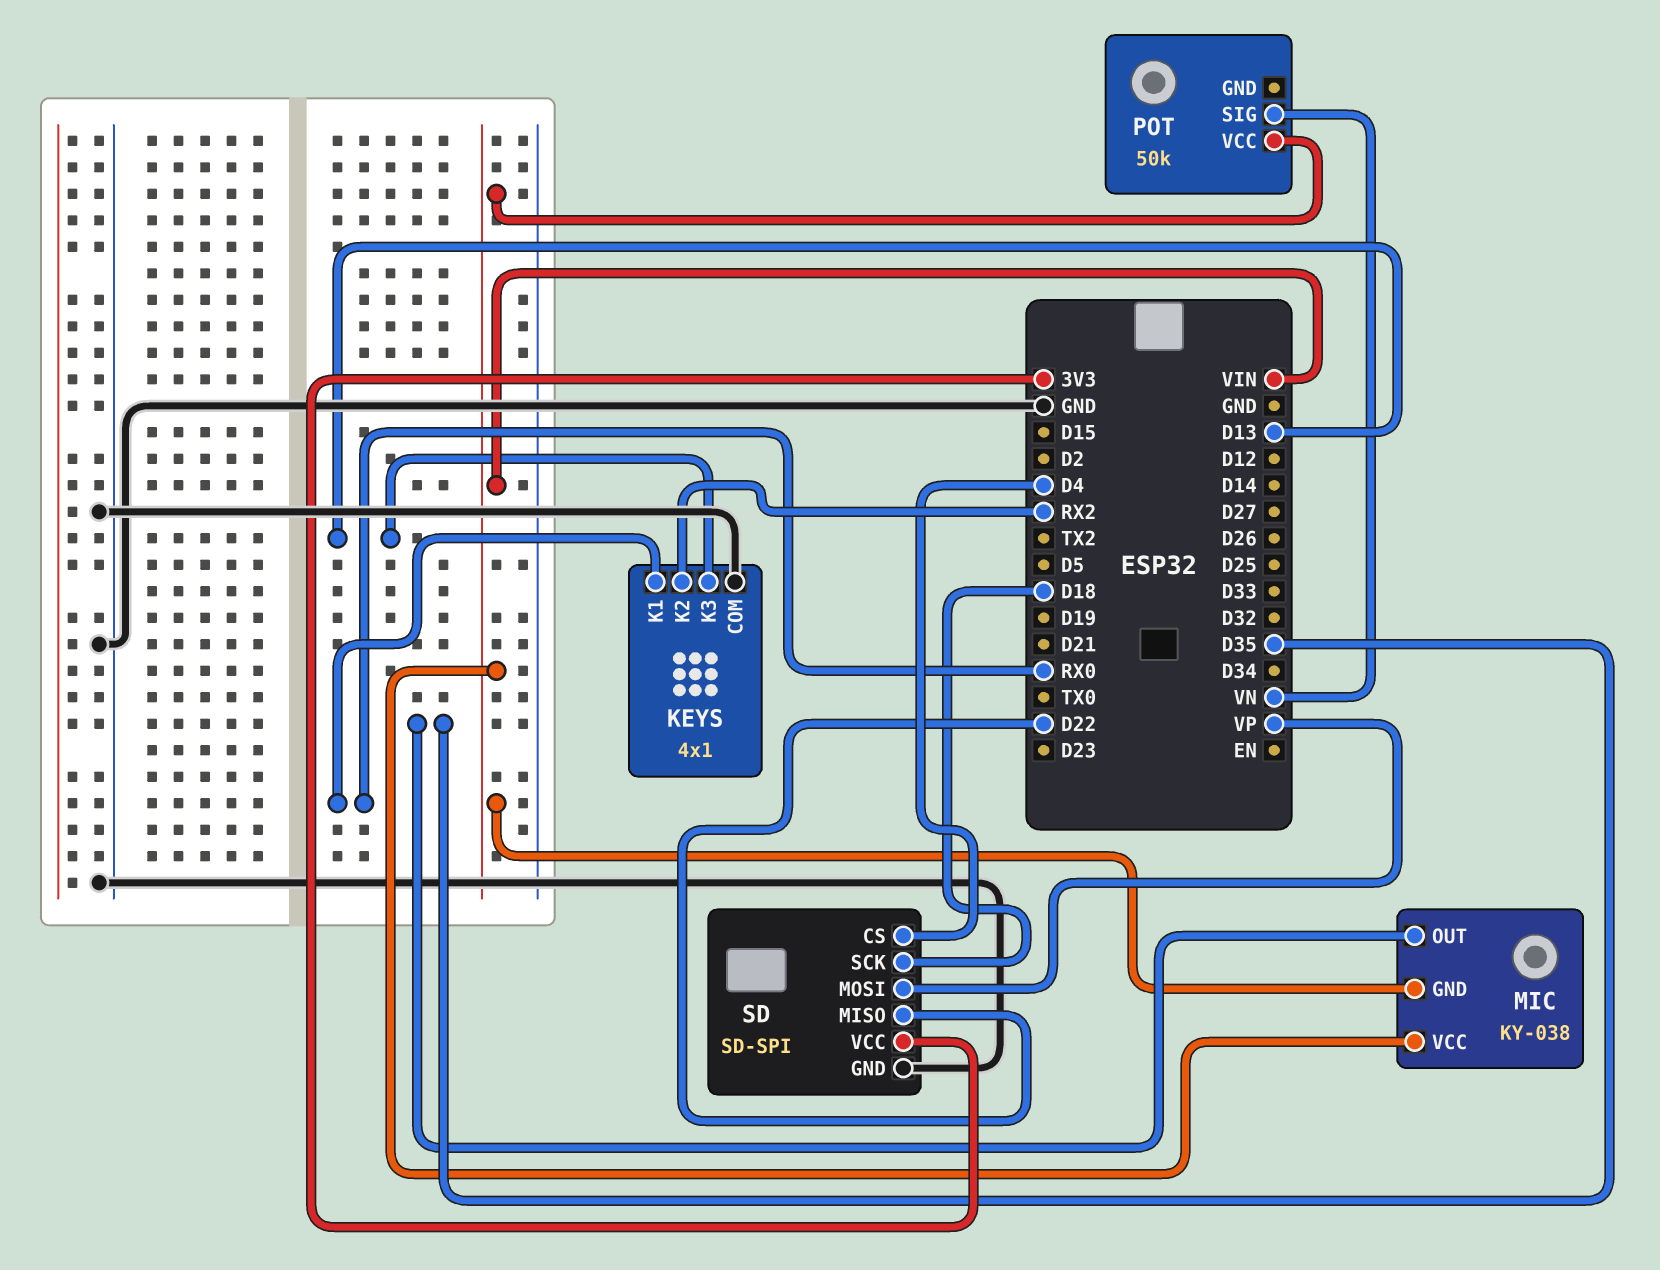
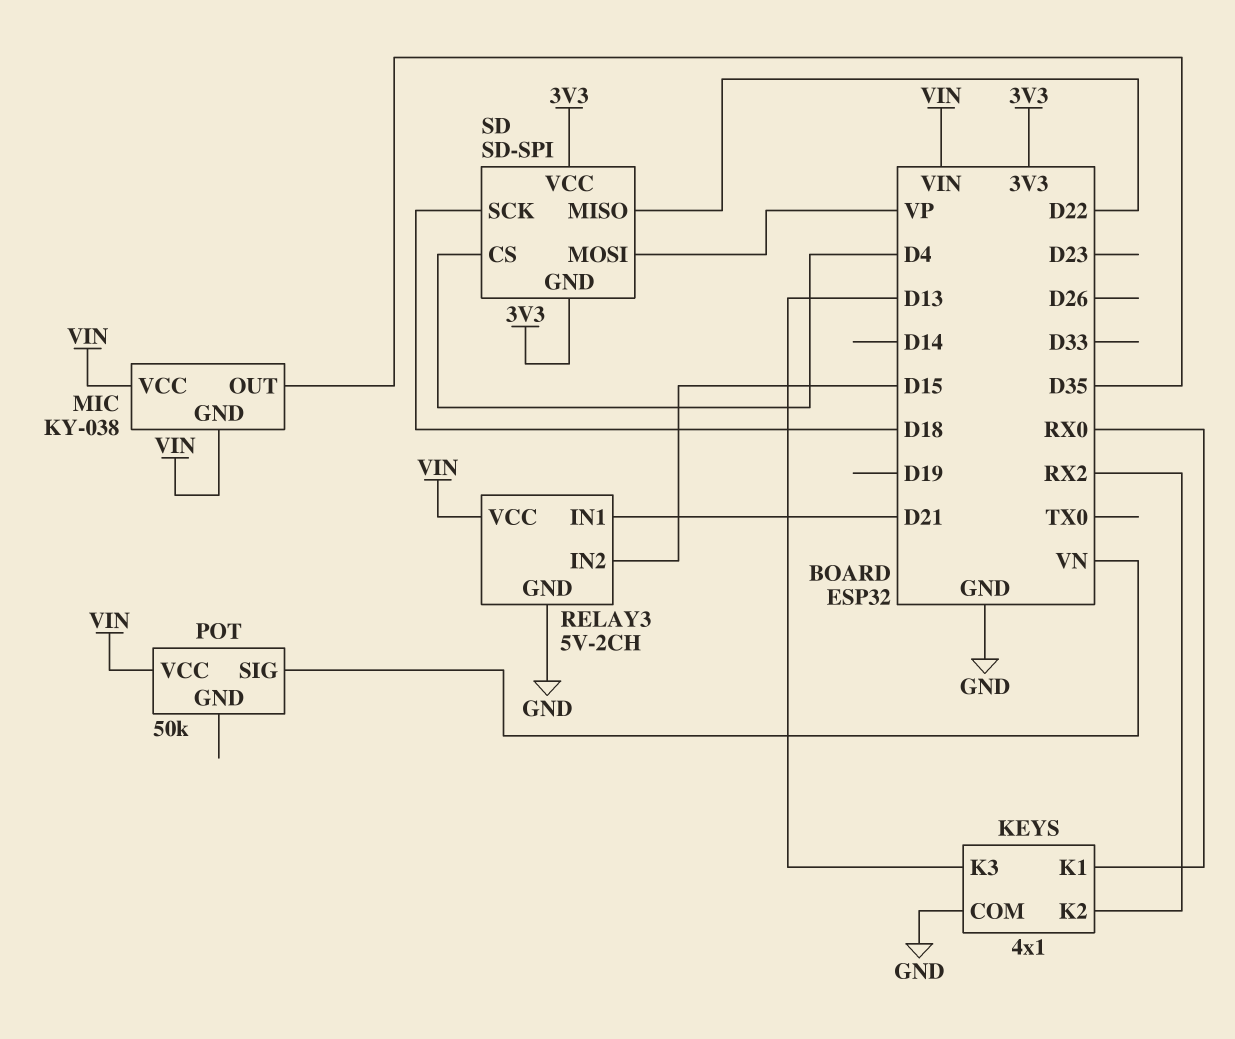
RELAY3: none -> 5V-2CH
RELAY3 pin GND: none -> GND
RELAY3 pin IN1: none -> D21
RELAY3 pin IN2: none -> D15
RELAY3 pin VCC: none -> VIN
SD pin GND: GND -> 3V3

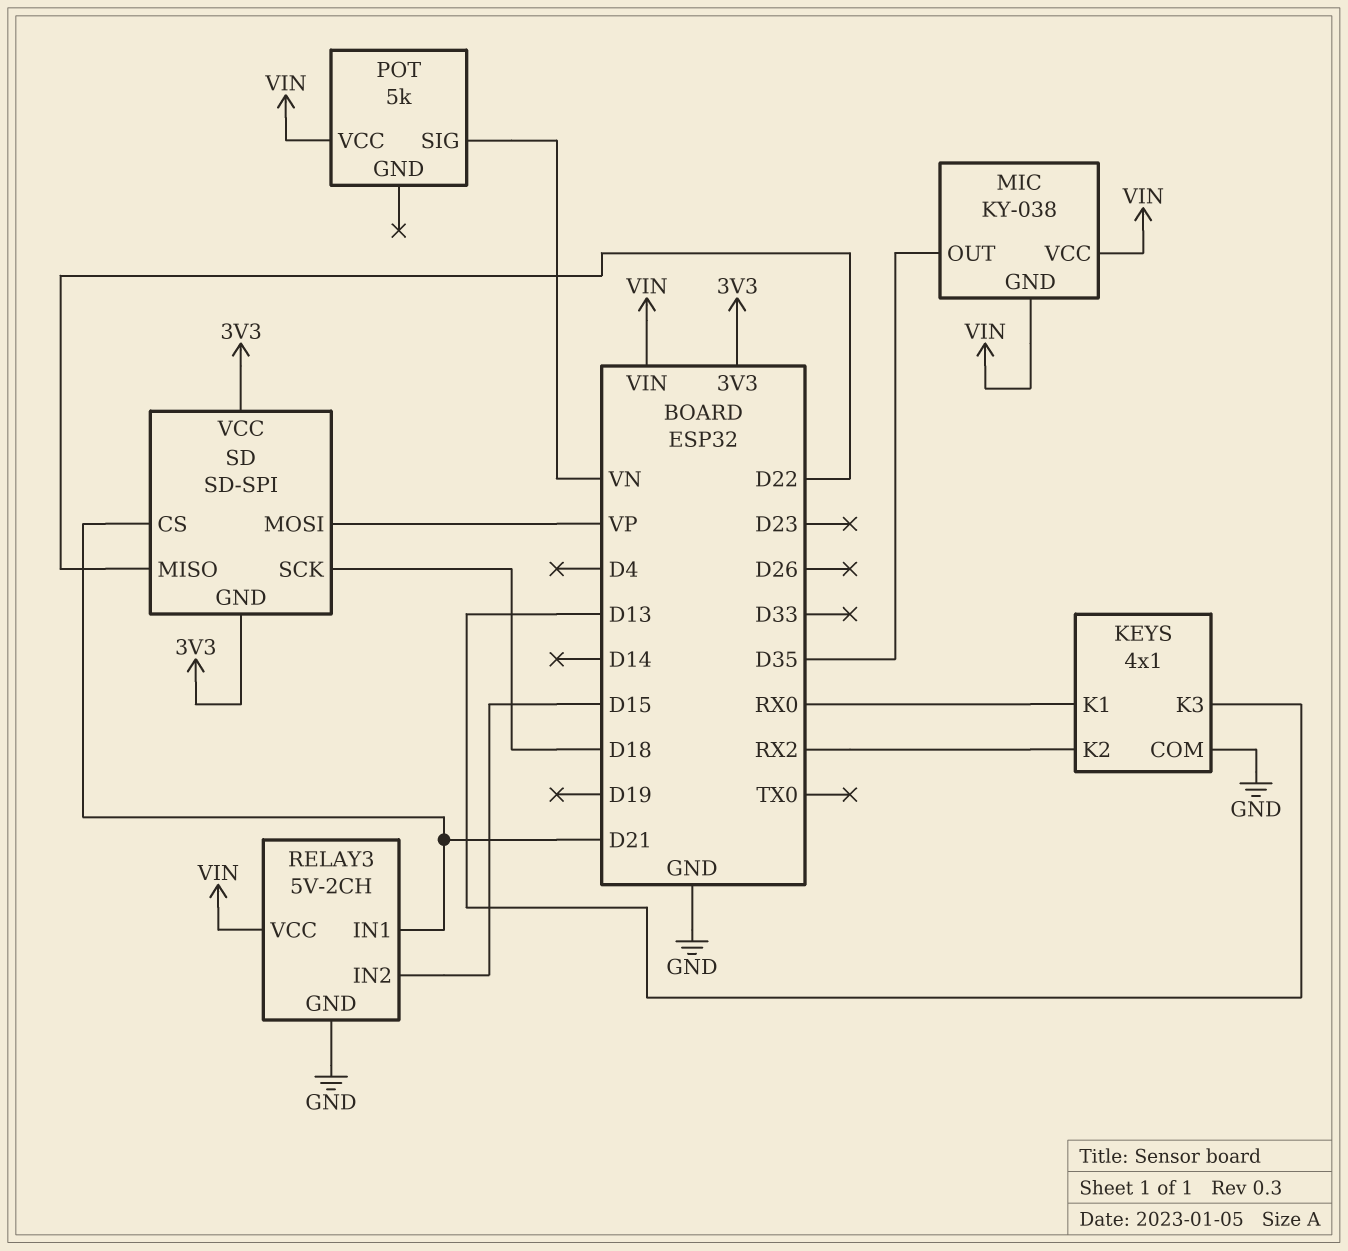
POT: 50k -> 5k
SD pin CS: D4 -> D21

